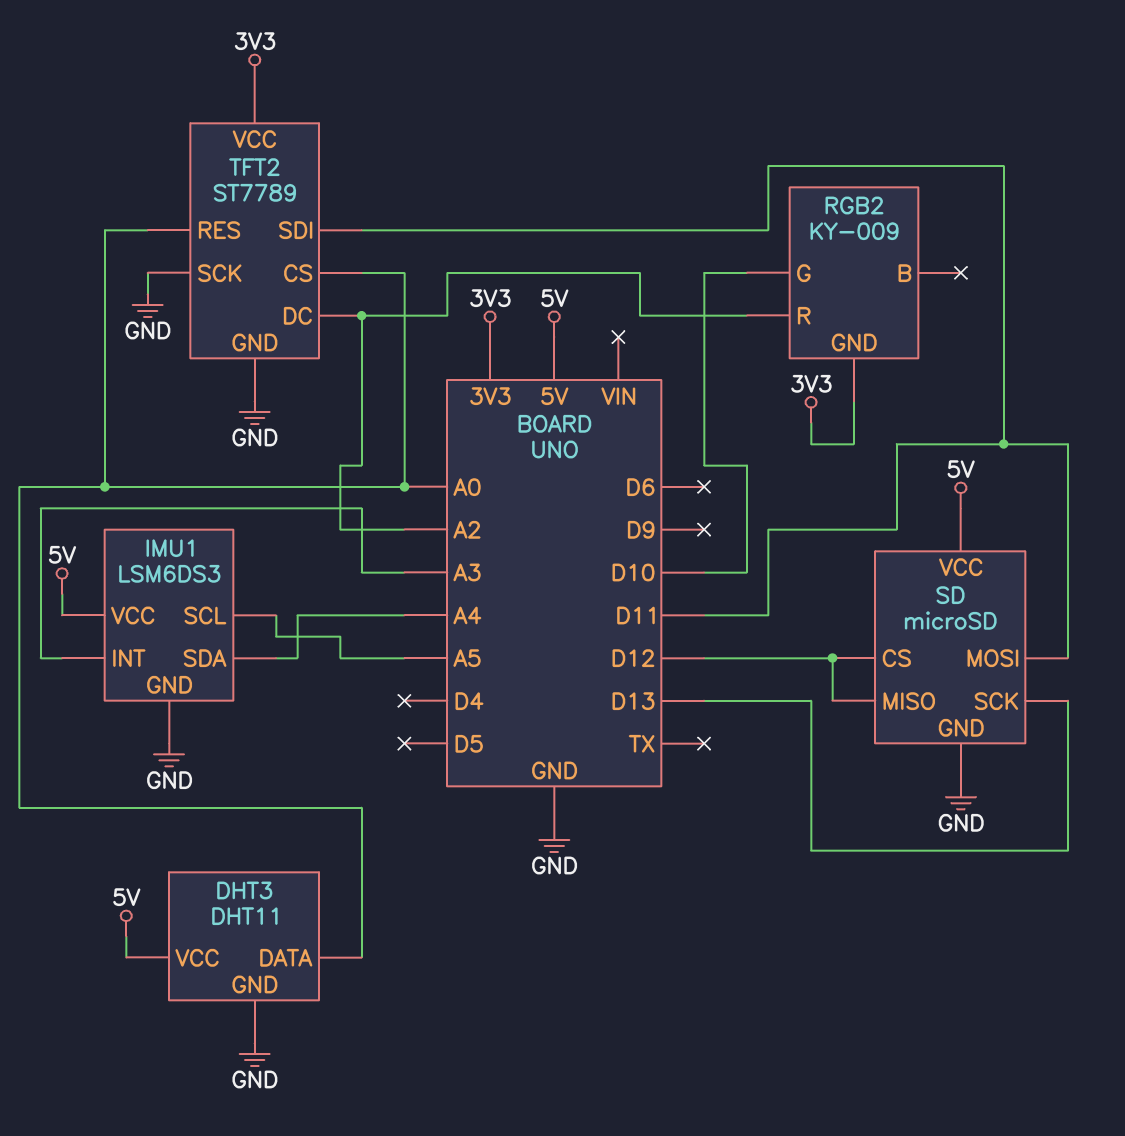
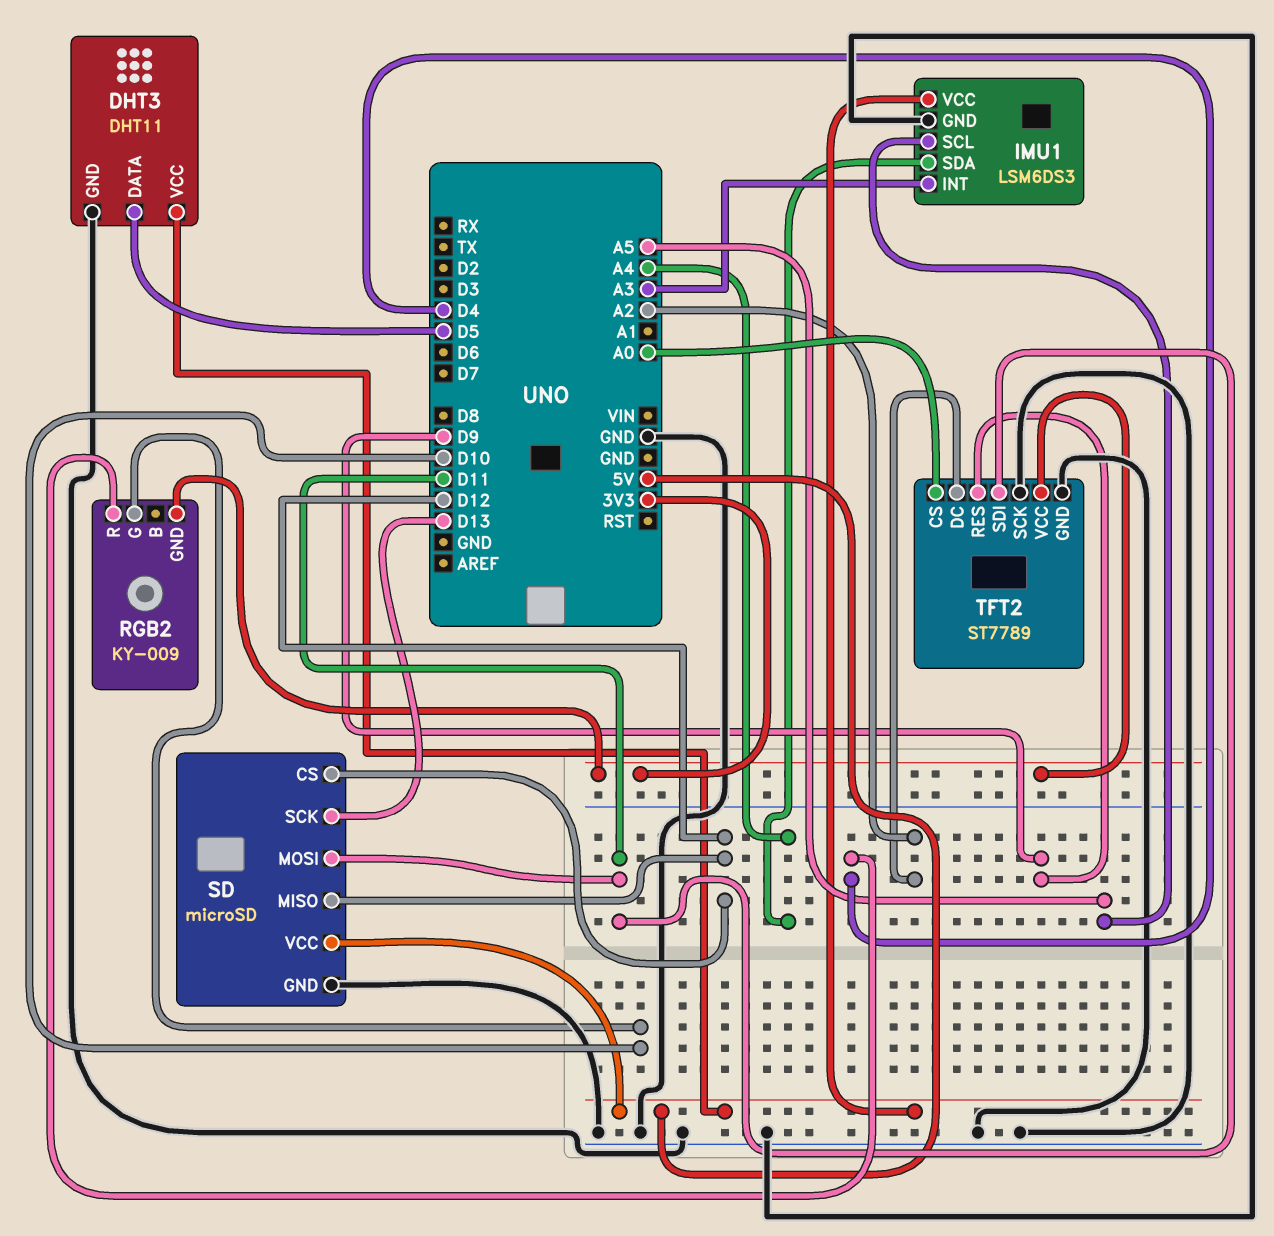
DHT3 pin DATA: A0 -> D5
RGB2 pin R: A2 -> D4
TFT2 pin RES: A0 -> D9

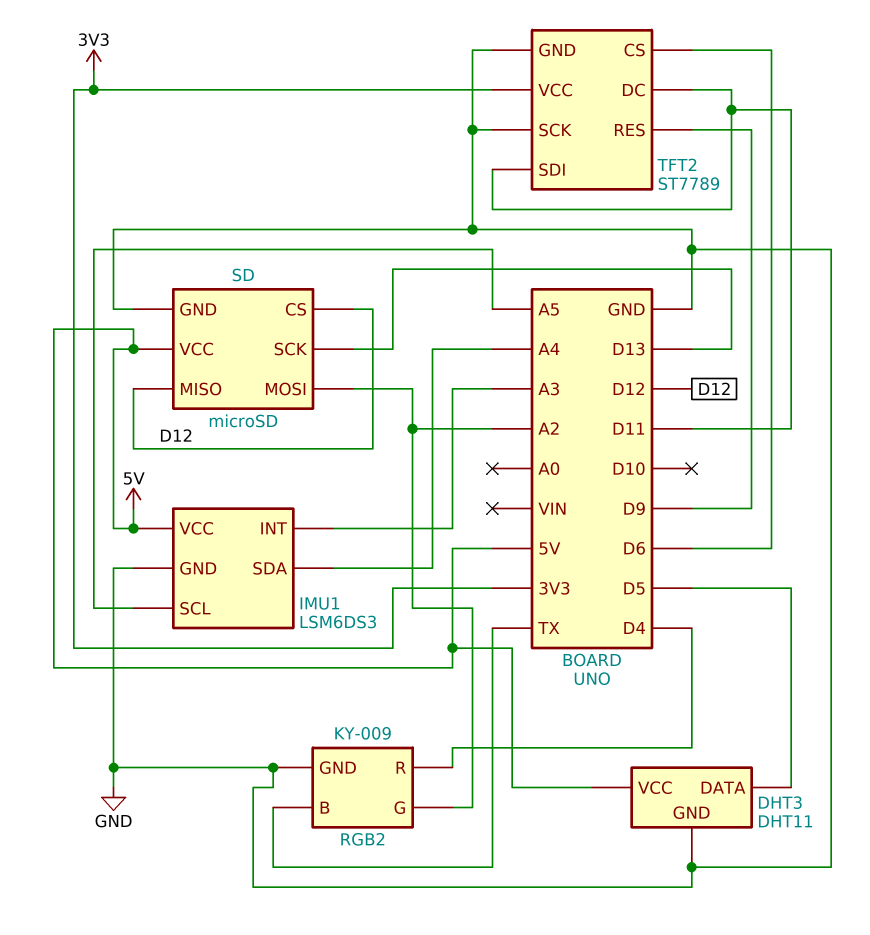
RGB2 pin B: none -> TX
RGB2 pin G: D10 -> A2
RGB2 pin GND: 3V3 -> GND
SD pin MOSI: D11 -> A2
TFT2 pin CS: A0 -> D6
TFT2 pin DC: A2 -> D11

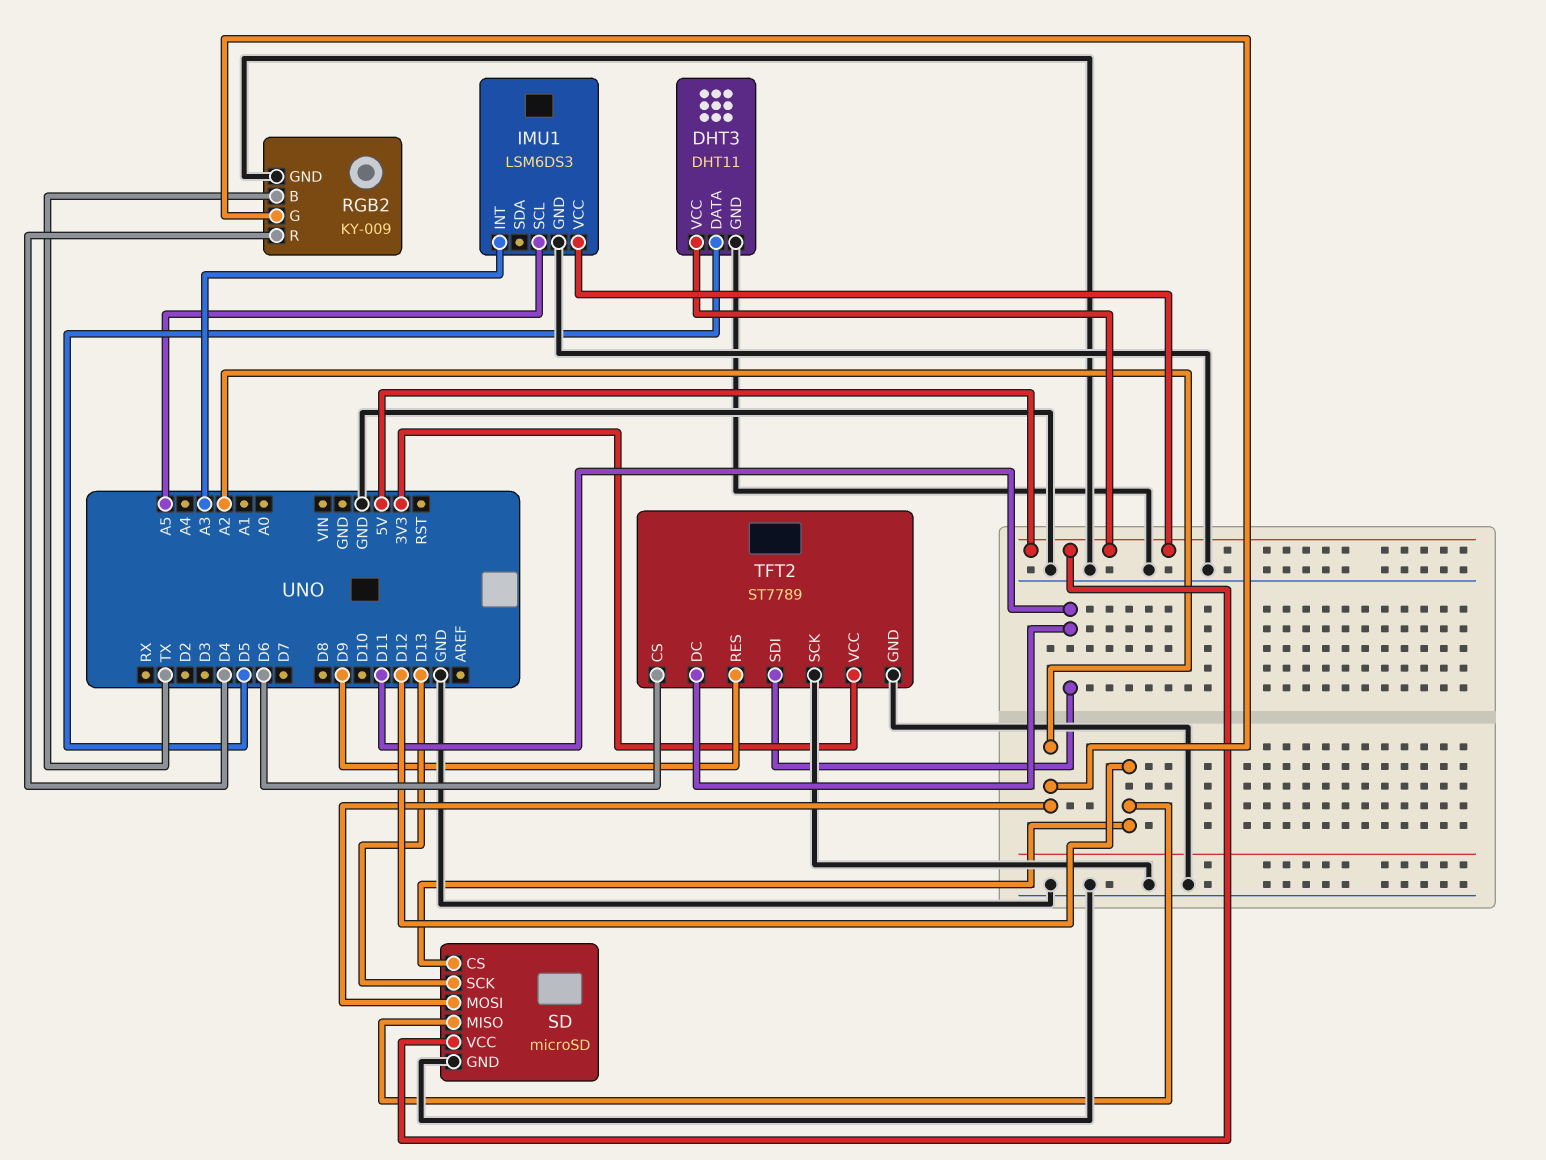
IMU1 pin SDA: A4 -> none

